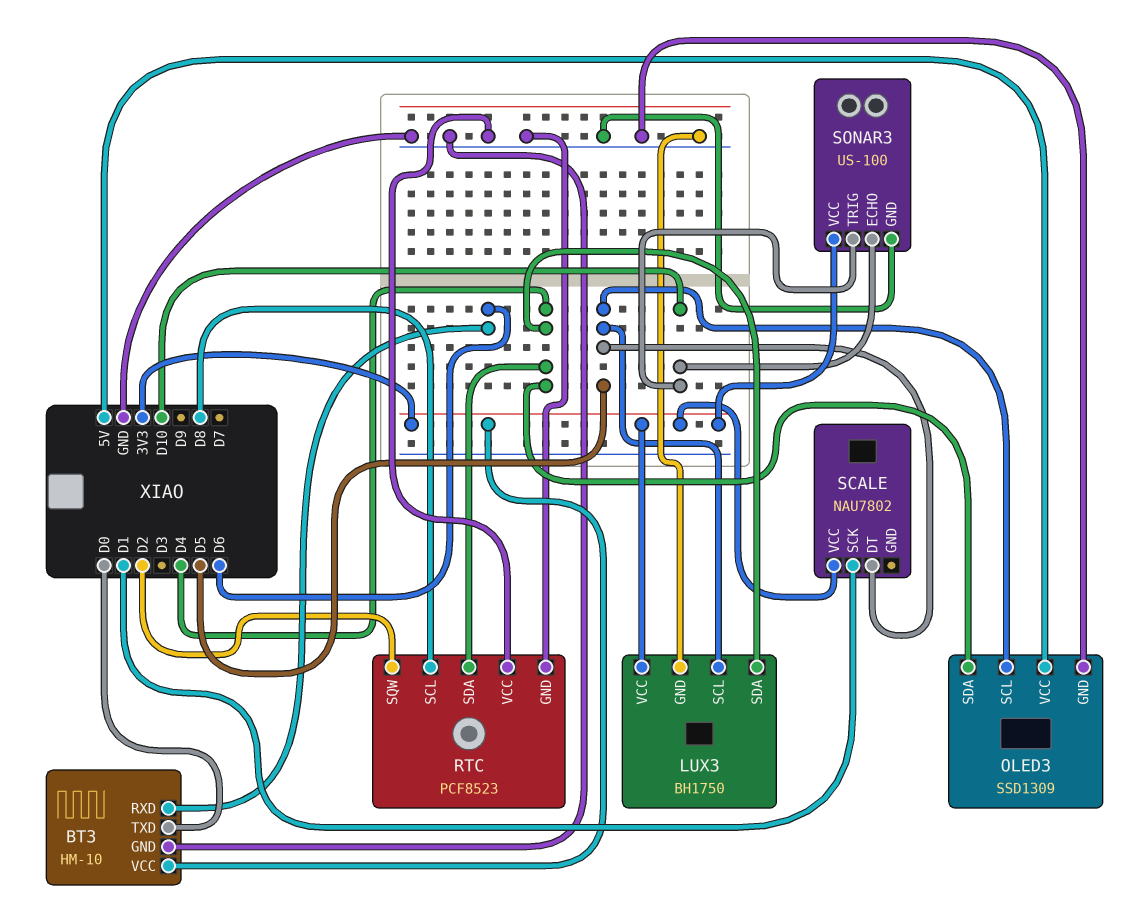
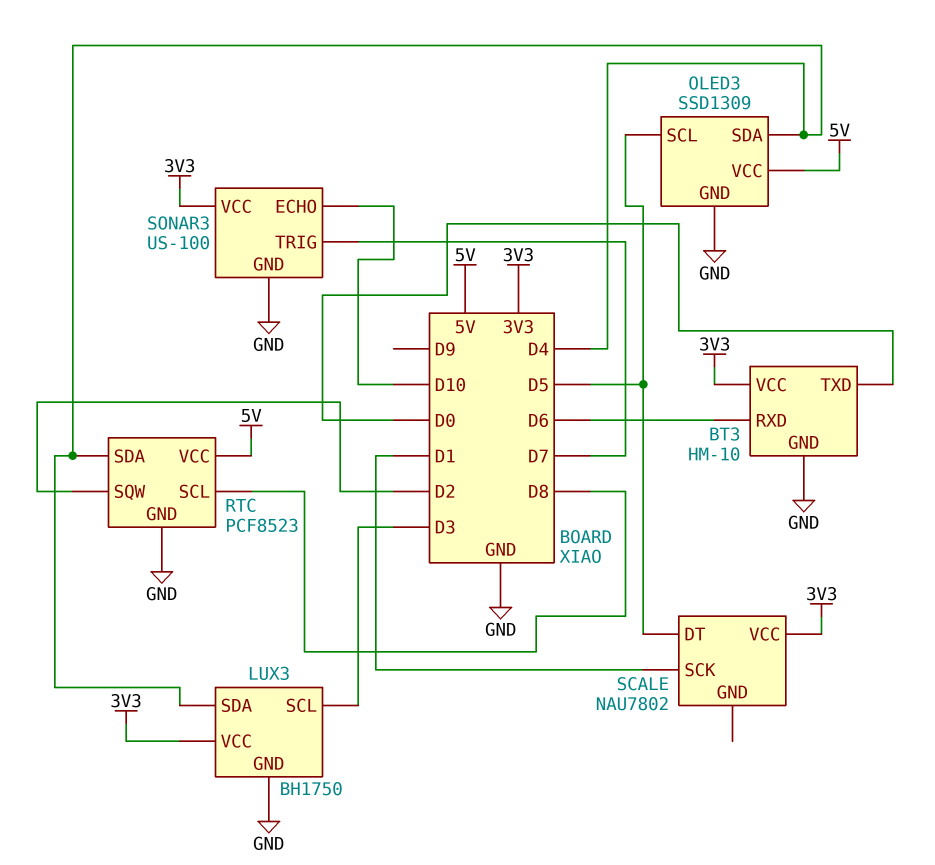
LUX3 pin SCL: D5 -> D3
RTC pin VCC: GND -> 5V
SONAR3 pin TRIG: D10 -> D7

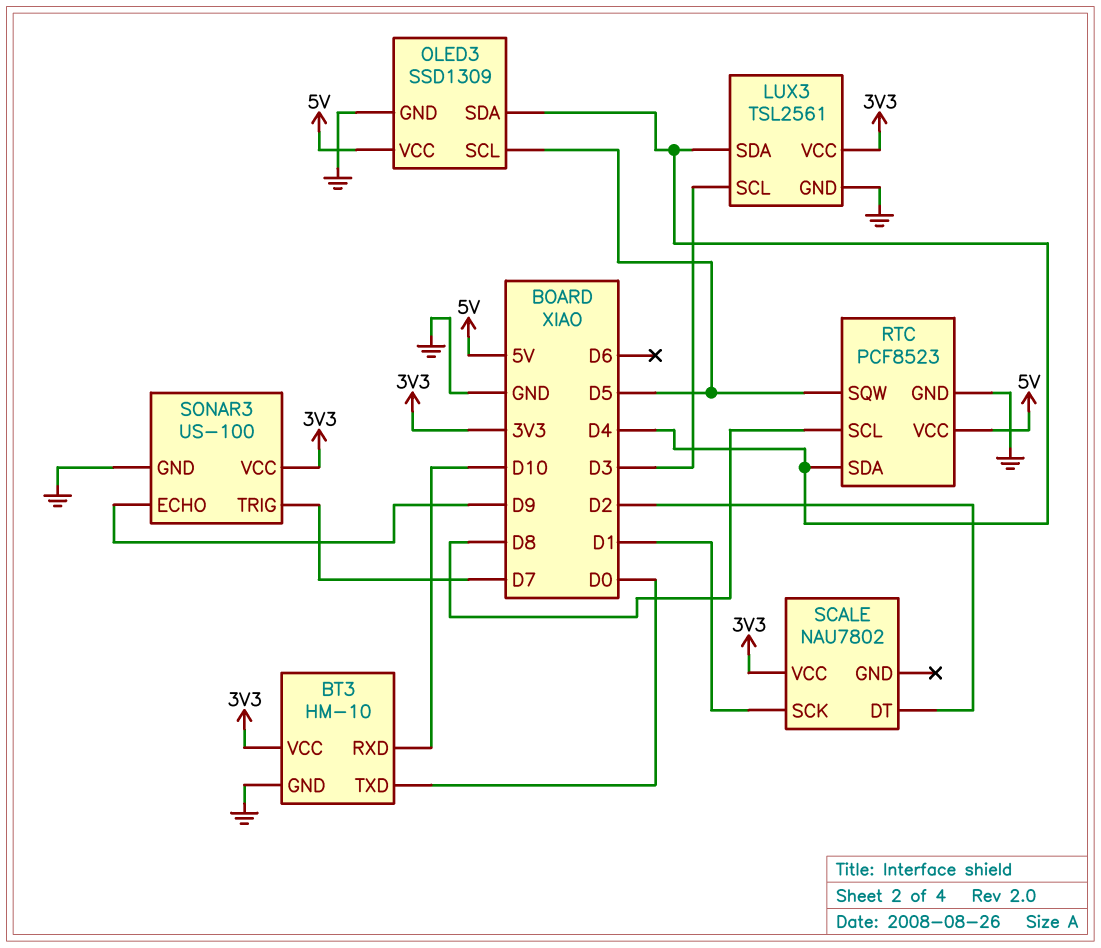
BT3 pin RXD: D6 -> D10
LUX3: BH1750 -> TSL2561
RTC pin SQW: D2 -> D5
SCALE pin DT: D5 -> D2
SONAR3 pin ECHO: D10 -> D9

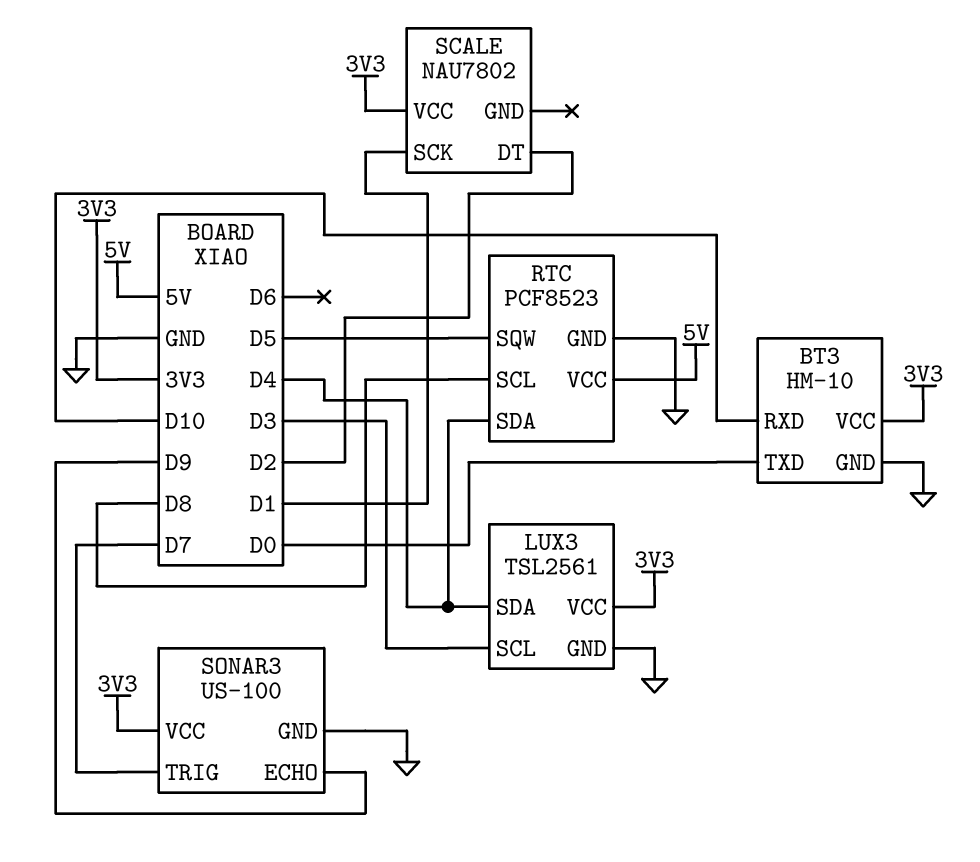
OLED3: SSD1309 -> none
OLED3 pin GND: GND -> none
OLED3 pin SCL: D5 -> none
OLED3 pin SDA: D4 -> none
OLED3 pin VCC: 5V -> none

